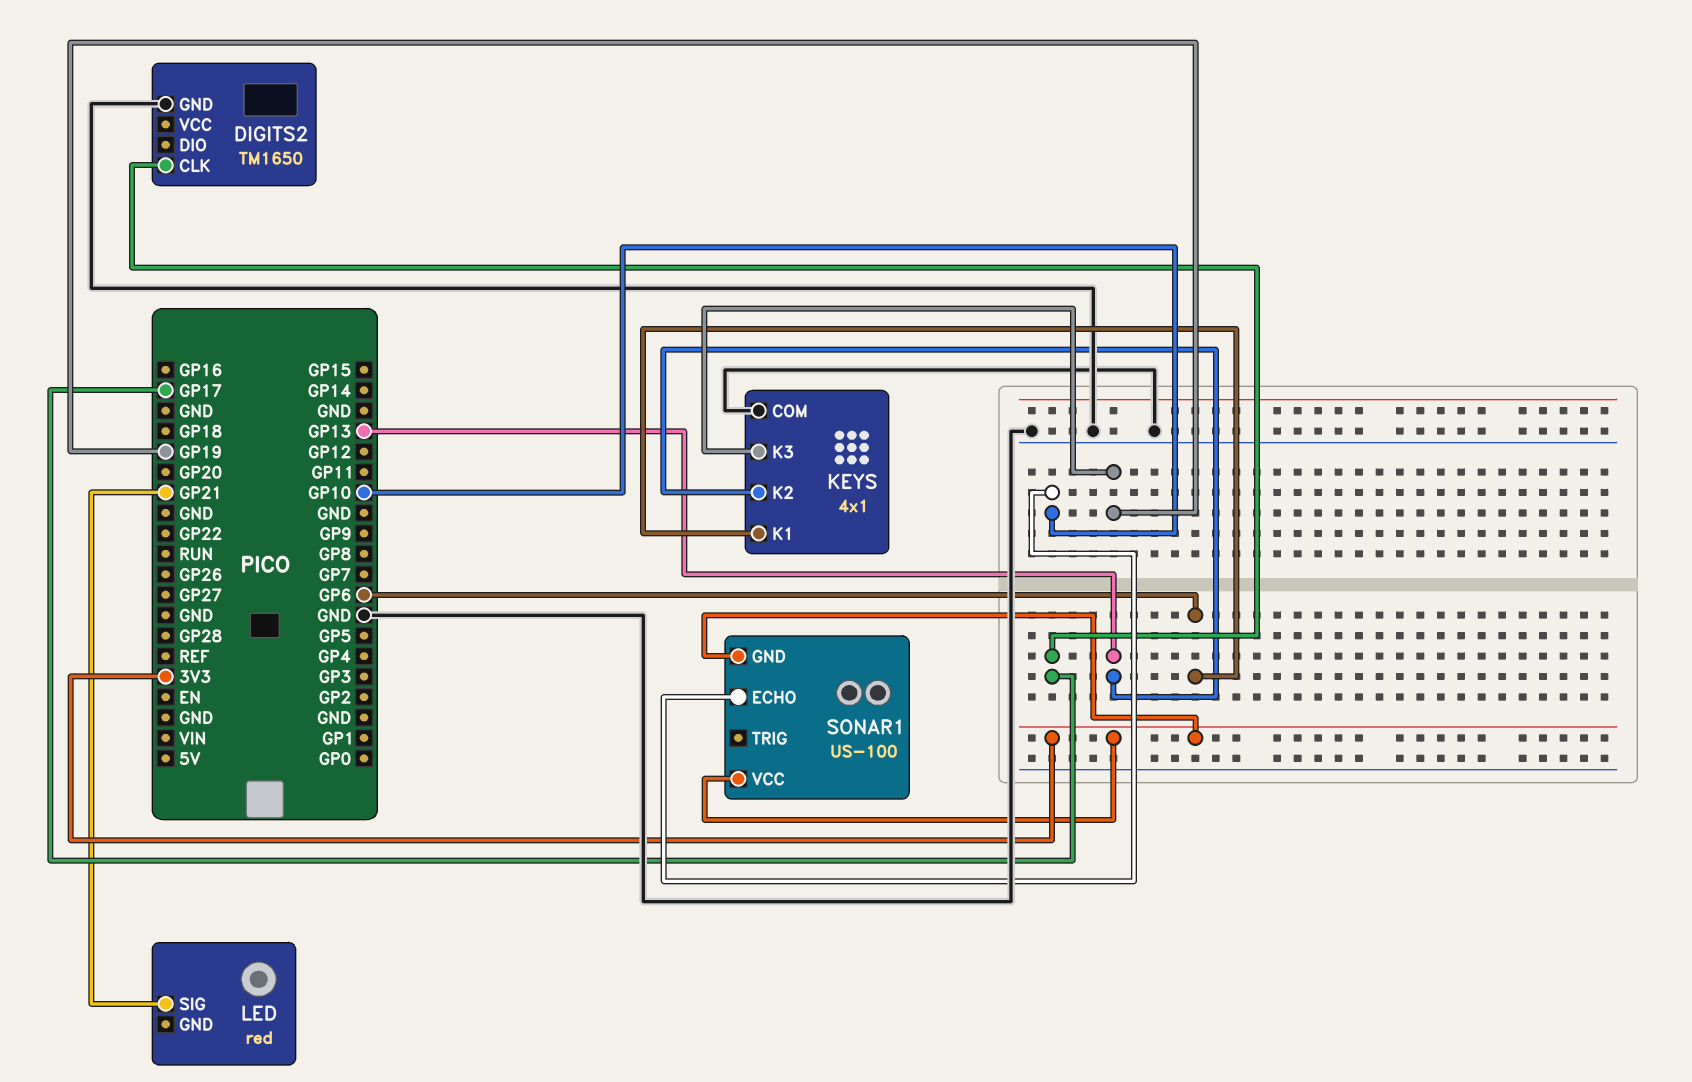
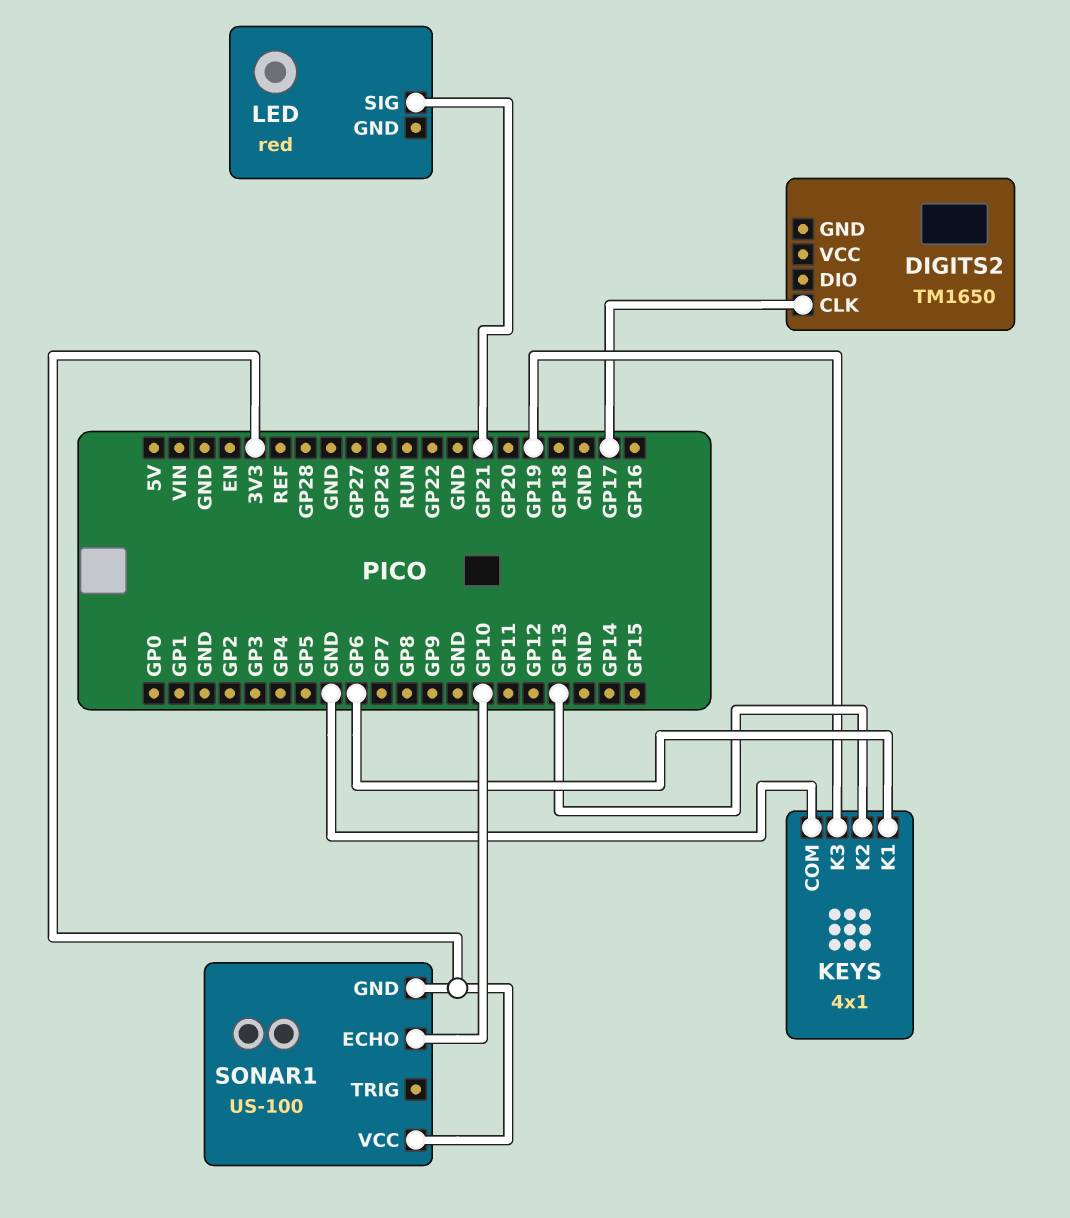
DIGITS2 pin GND: GND -> none

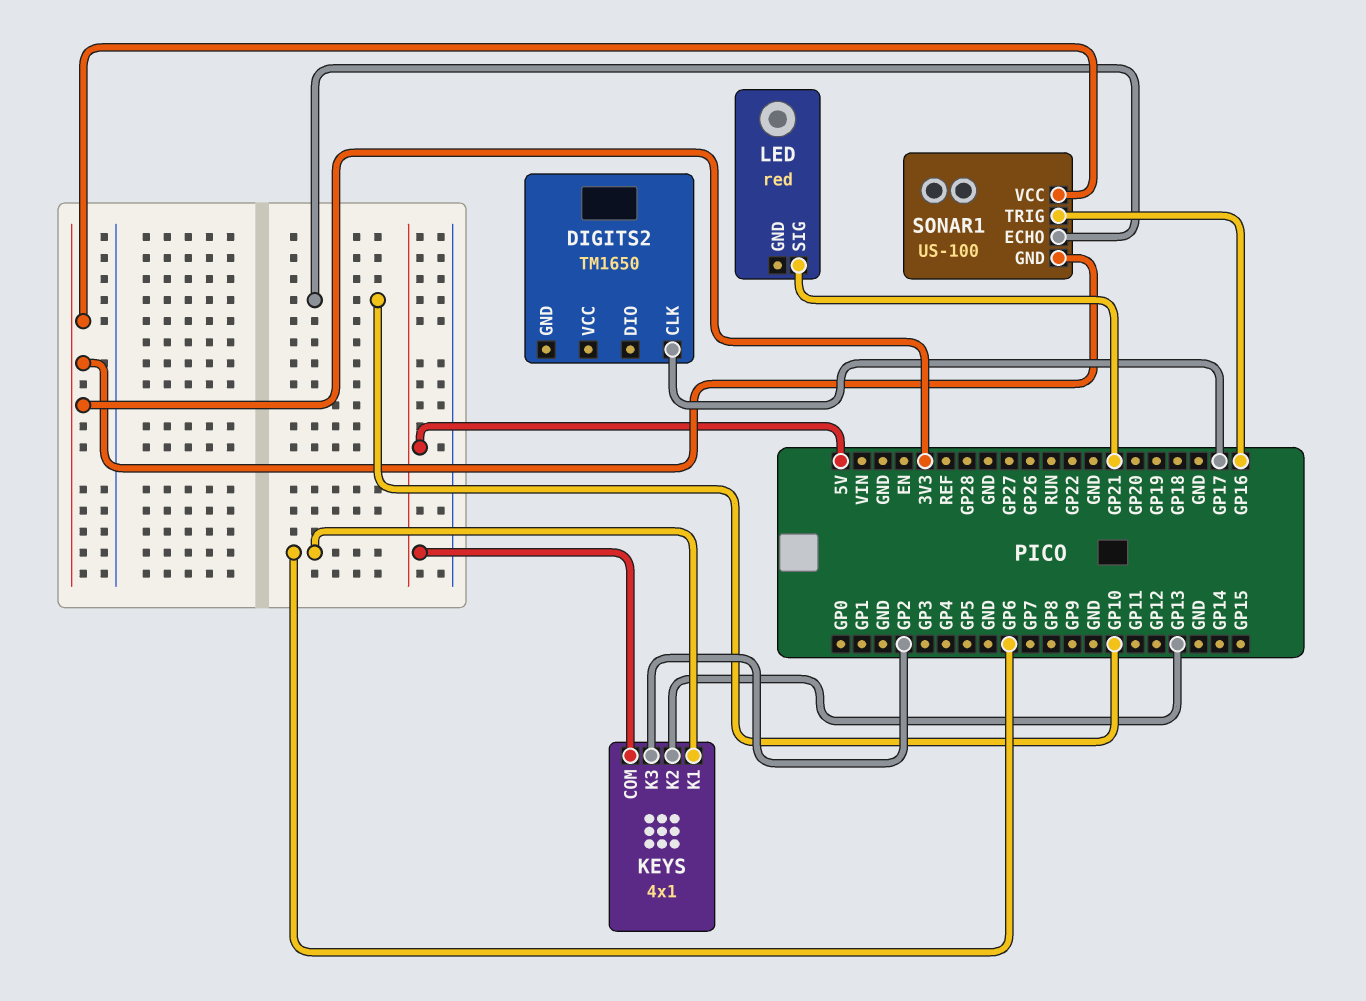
KEYS pin COM: GND -> 5V
KEYS pin K3: GP19 -> GP2
SONAR1 pin TRIG: none -> GP16

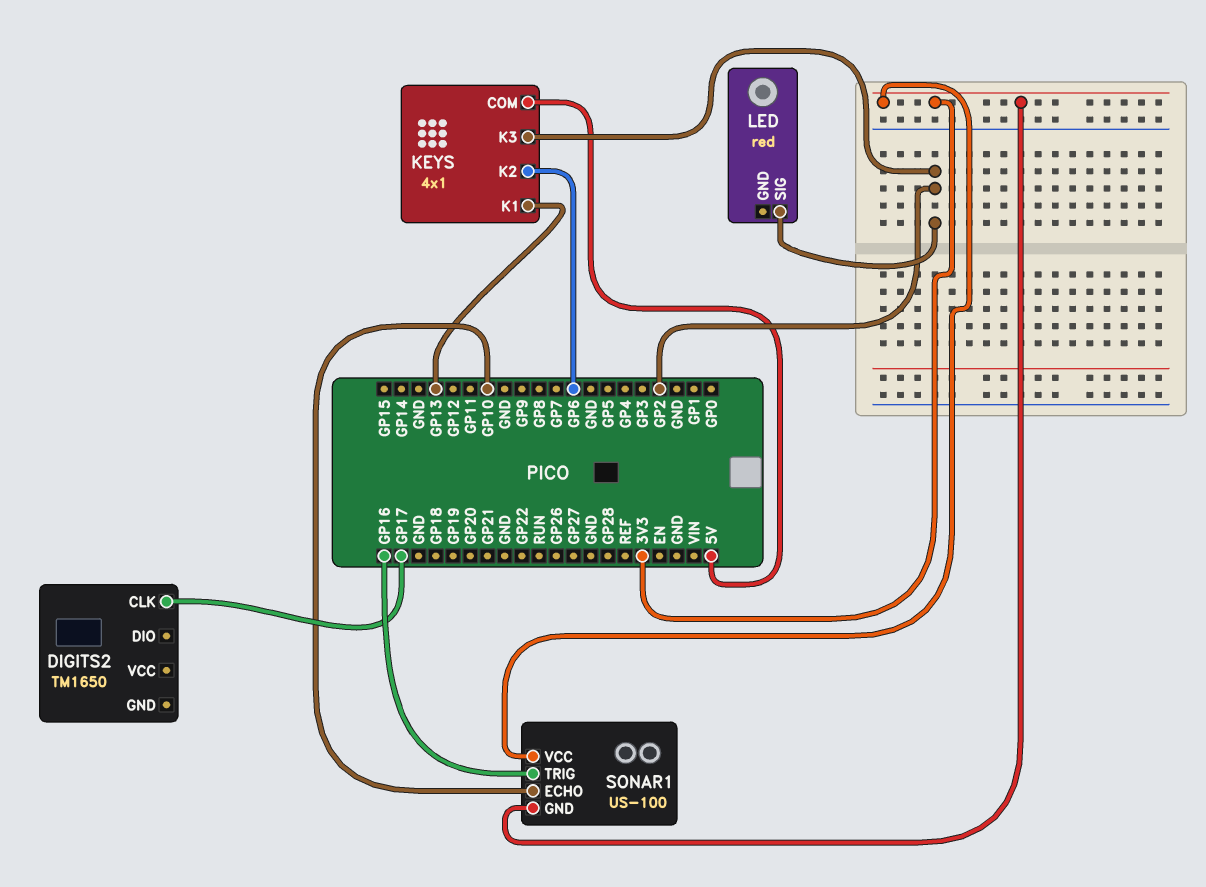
KEYS pin K1: GP6 -> GP13
KEYS pin K2: GP13 -> GP6
LED pin SIG: GP21 -> GP2

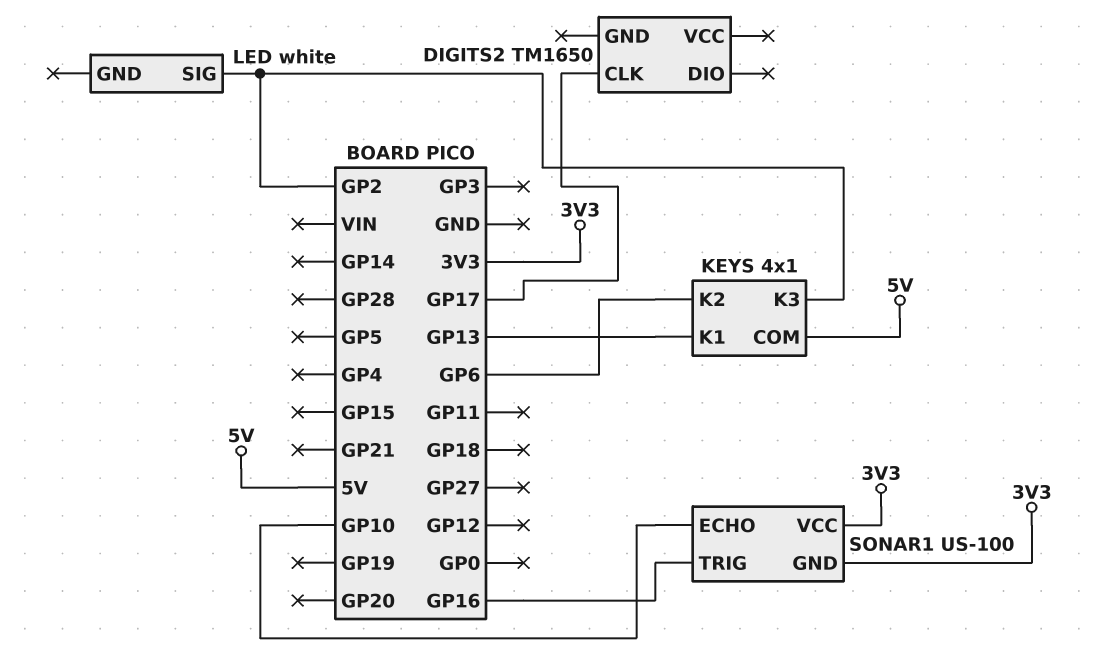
LED: red -> white

